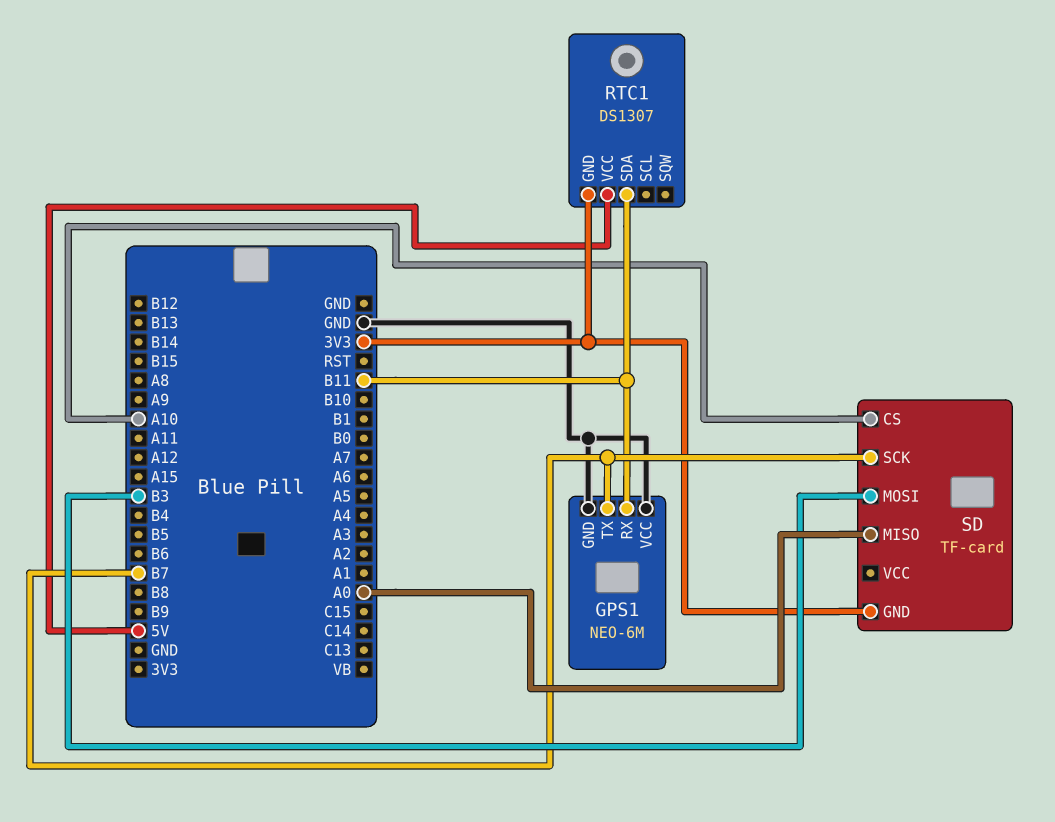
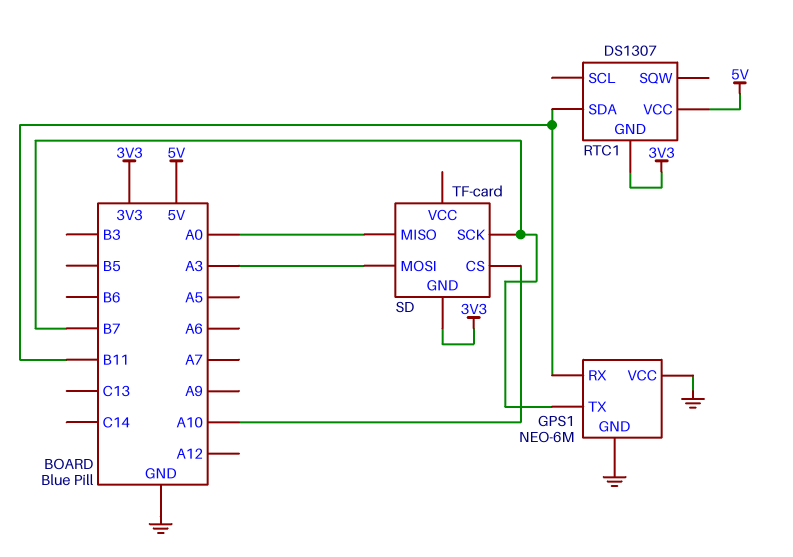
SD pin MOSI: B3 -> A3

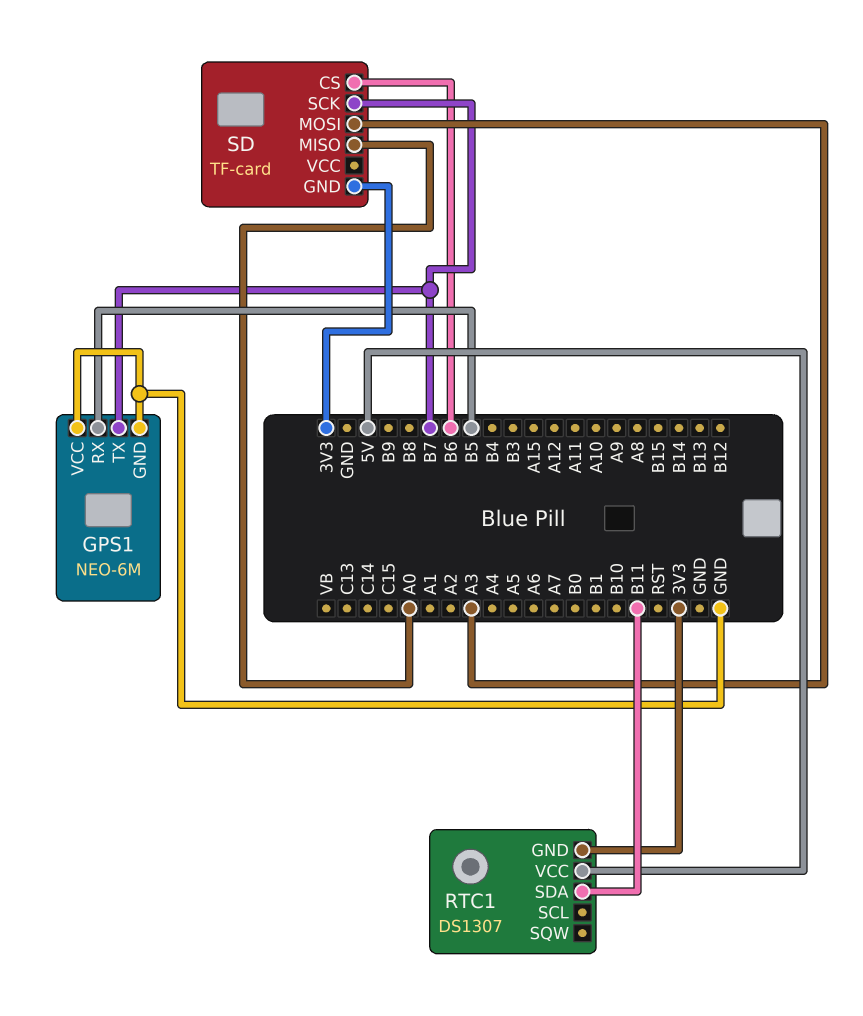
GPS1 pin RX: B11 -> B5
SD pin CS: A10 -> B6

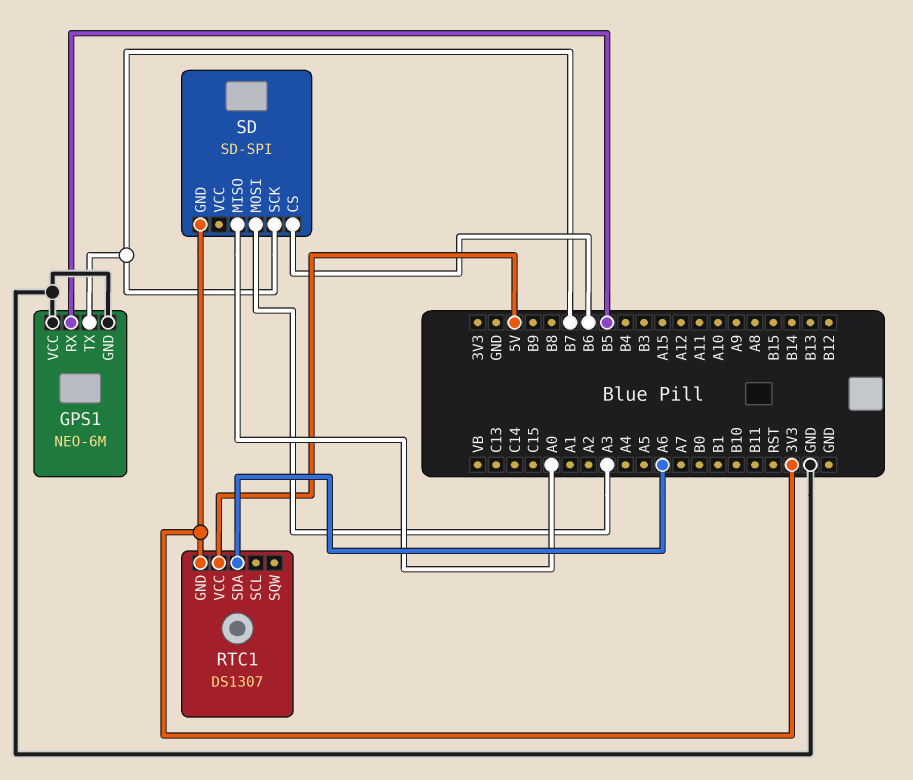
RTC1 pin SDA: B11 -> A6
SD: TF-card -> SD-SPI

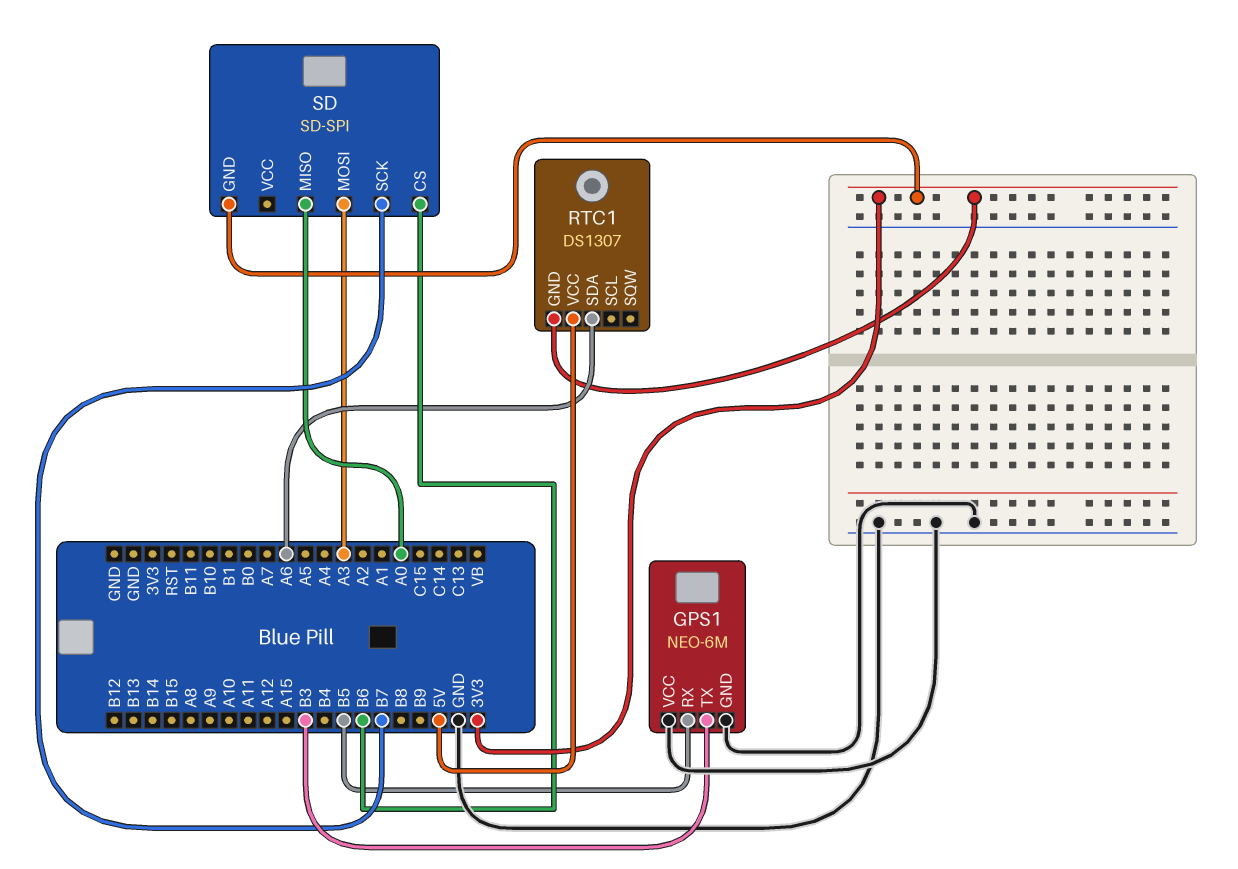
GPS1 pin TX: B7 -> B3

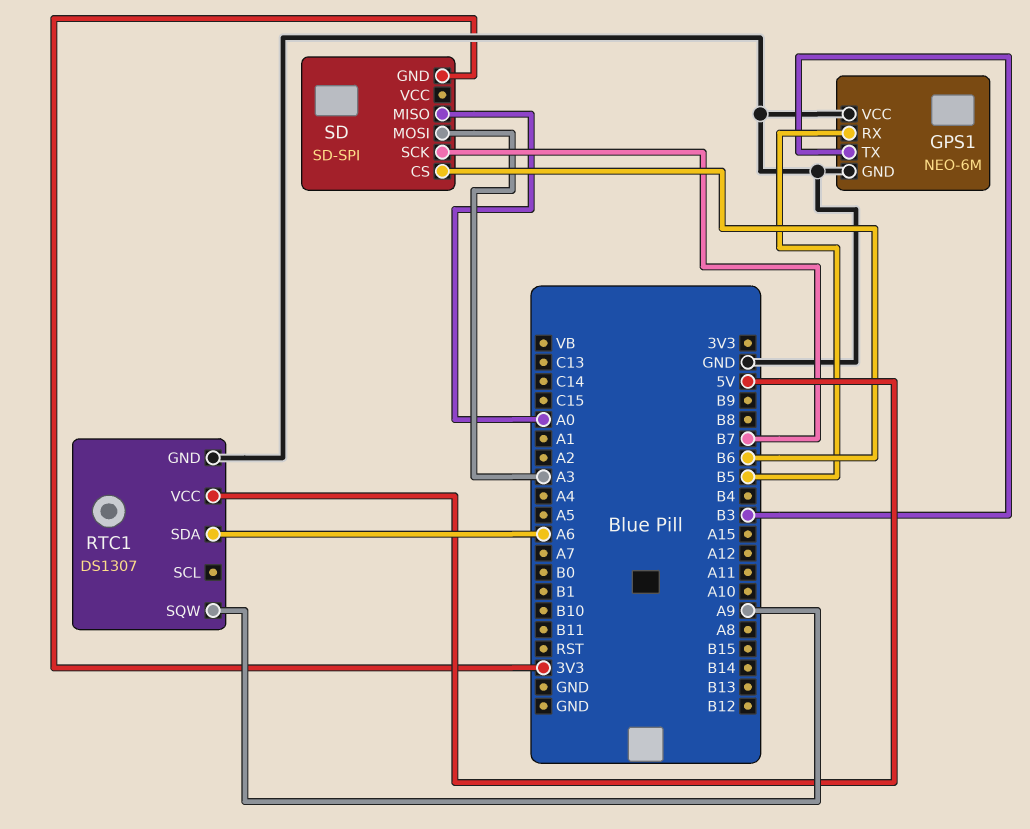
RTC1 pin GND: 3V3 -> GND
RTC1 pin SQW: none -> A9

